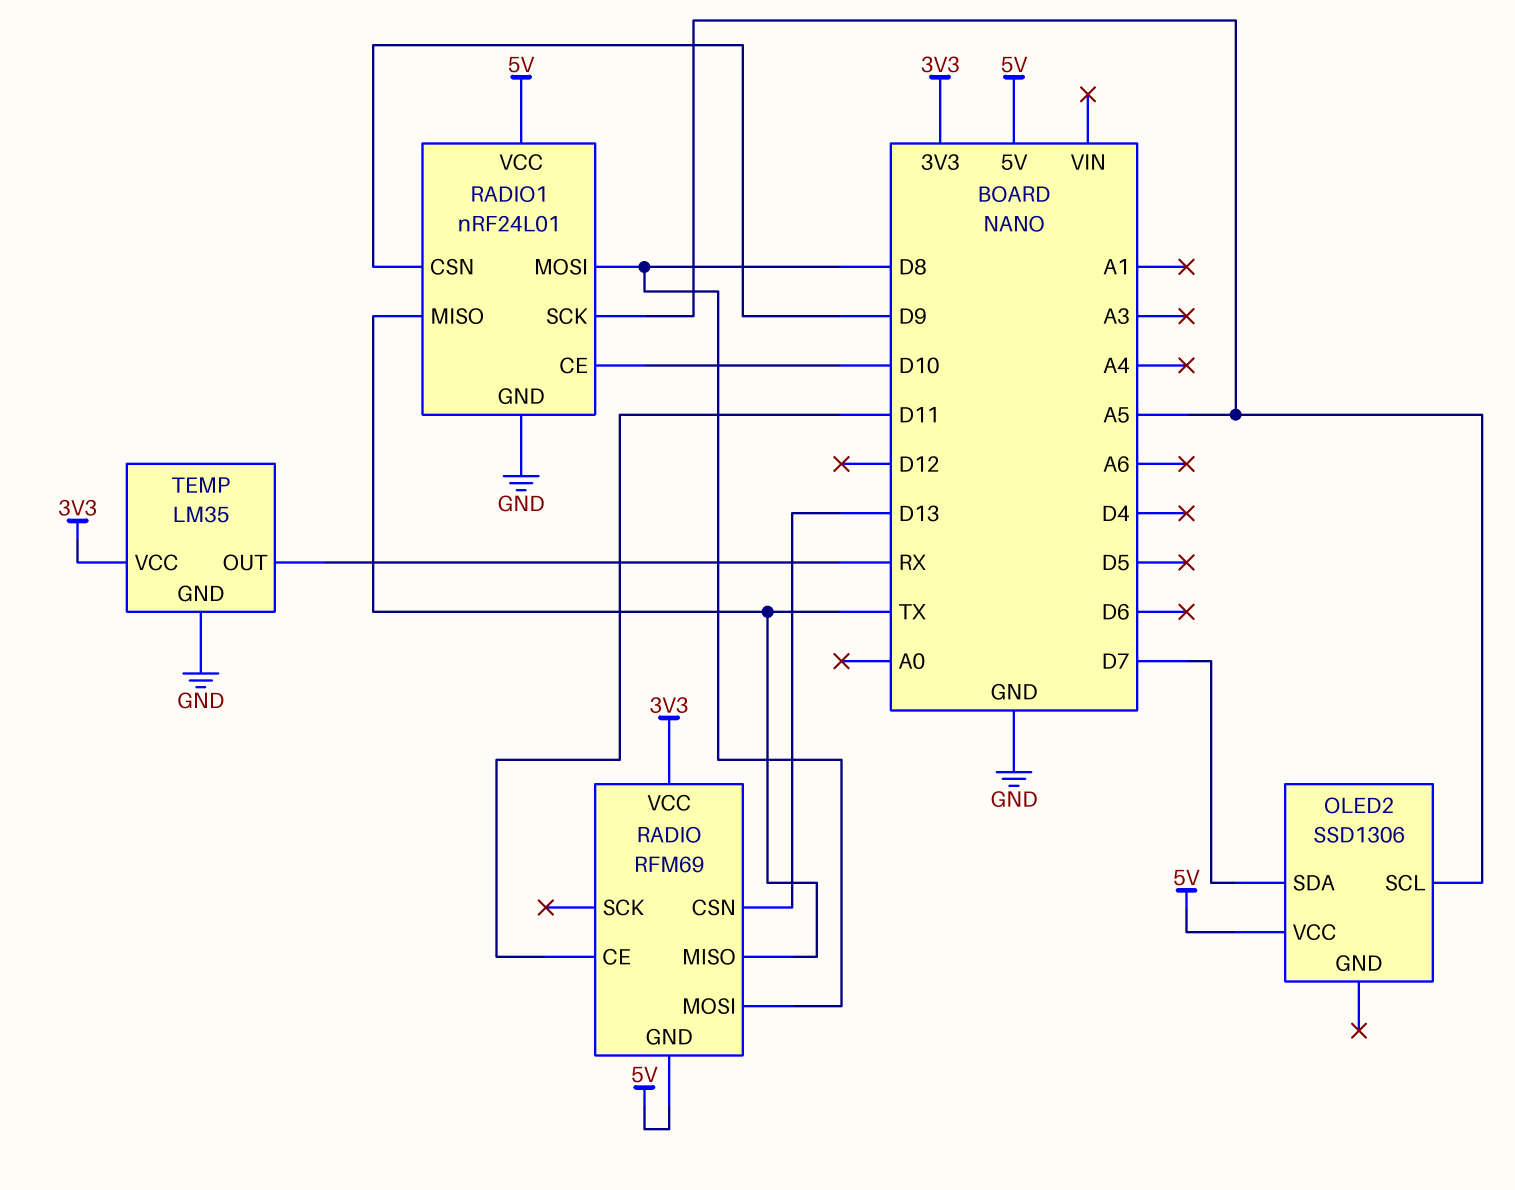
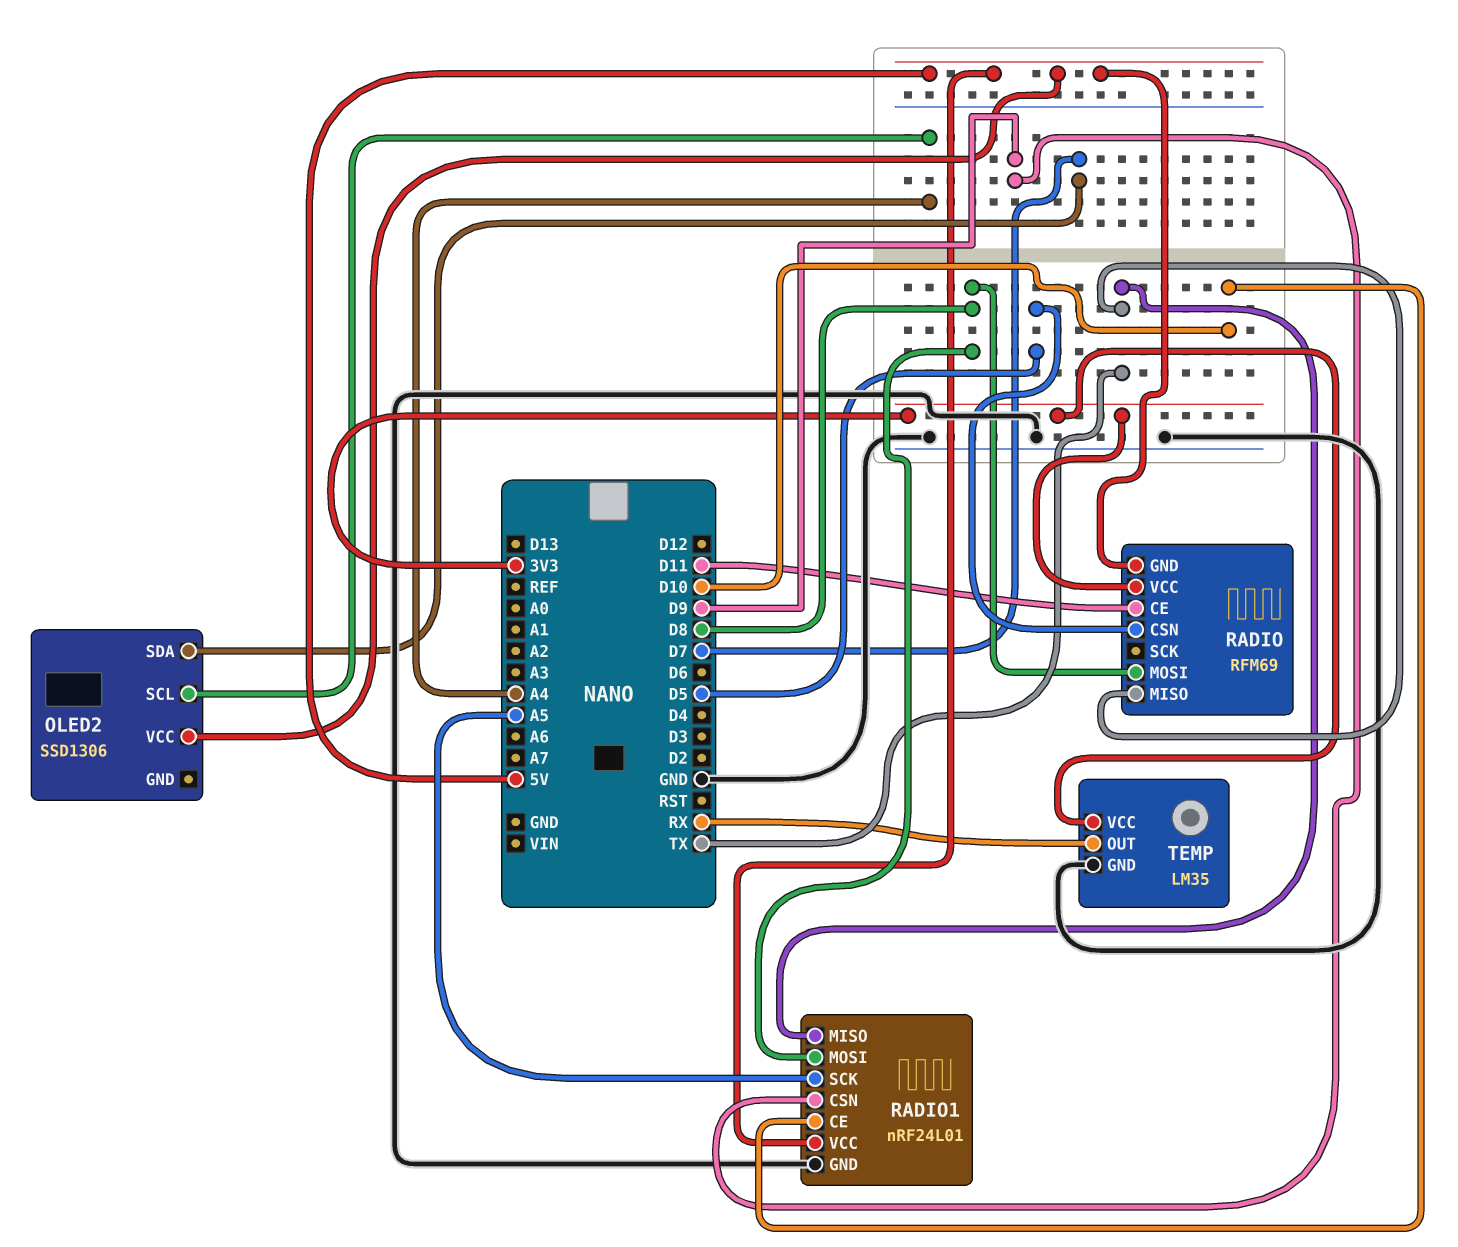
OLED2 pin SCL: A5 -> A4
RADIO pin CSN: D13 -> D5

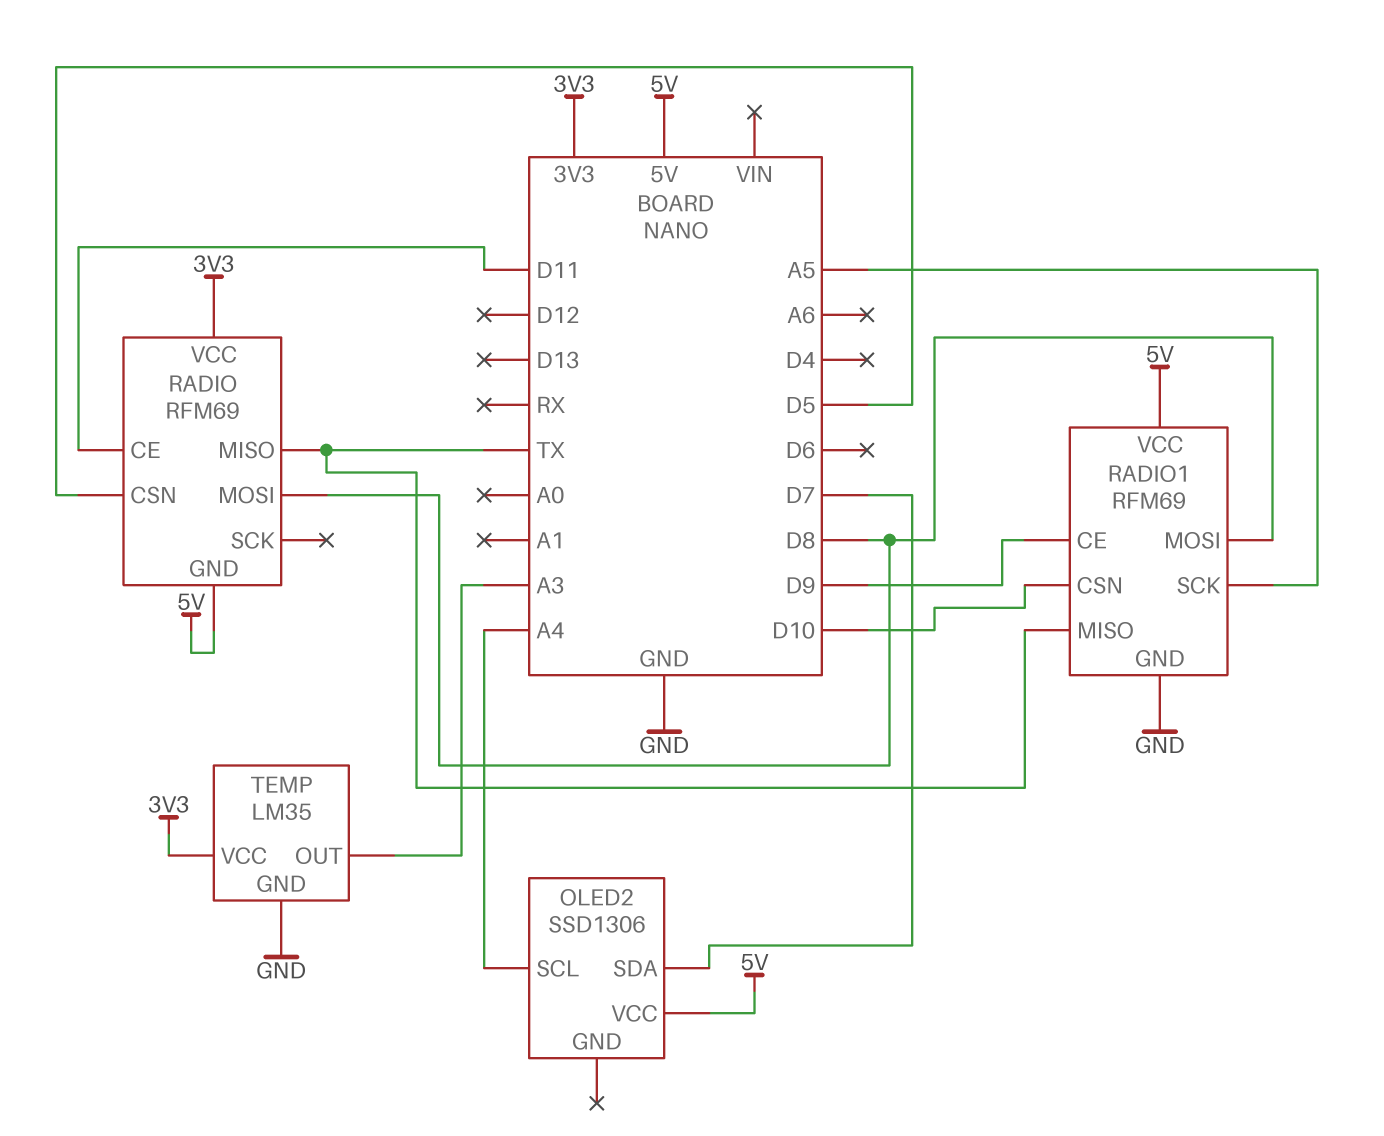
RADIO1: nRF24L01 -> RFM69
RADIO1 pin CE: D10 -> D9
RADIO1 pin CSN: D9 -> D10
TEMP pin OUT: RX -> A3

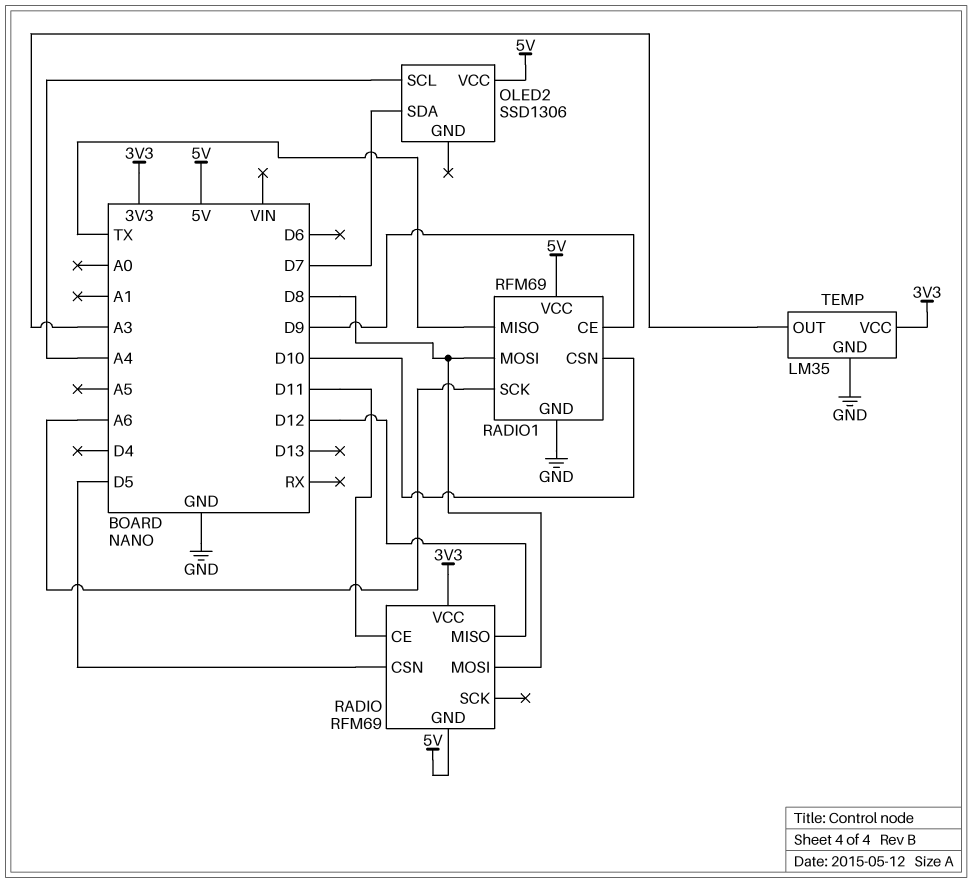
RADIO pin MISO: TX -> D12
RADIO1 pin SCK: A5 -> A6

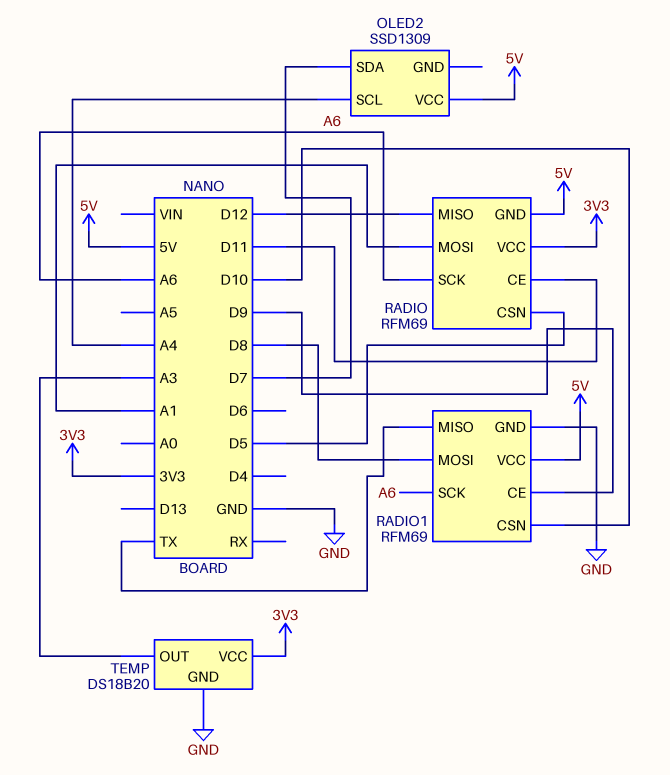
OLED2: SSD1306 -> SSD1309
RADIO pin MOSI: D8 -> A1
RADIO pin SCK: none -> A6
TEMP: LM35 -> DS18B20

